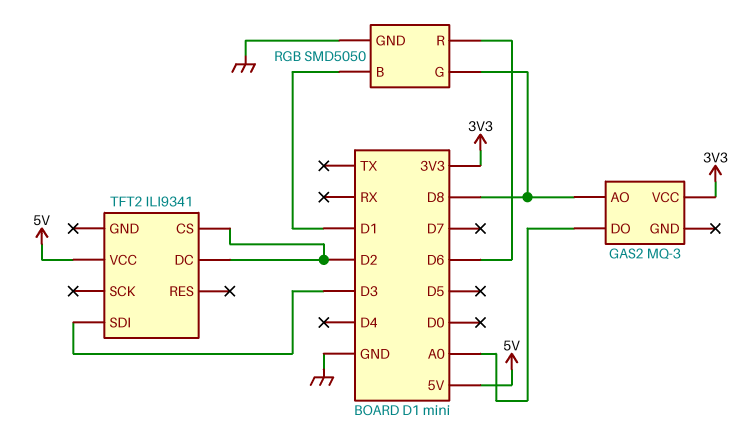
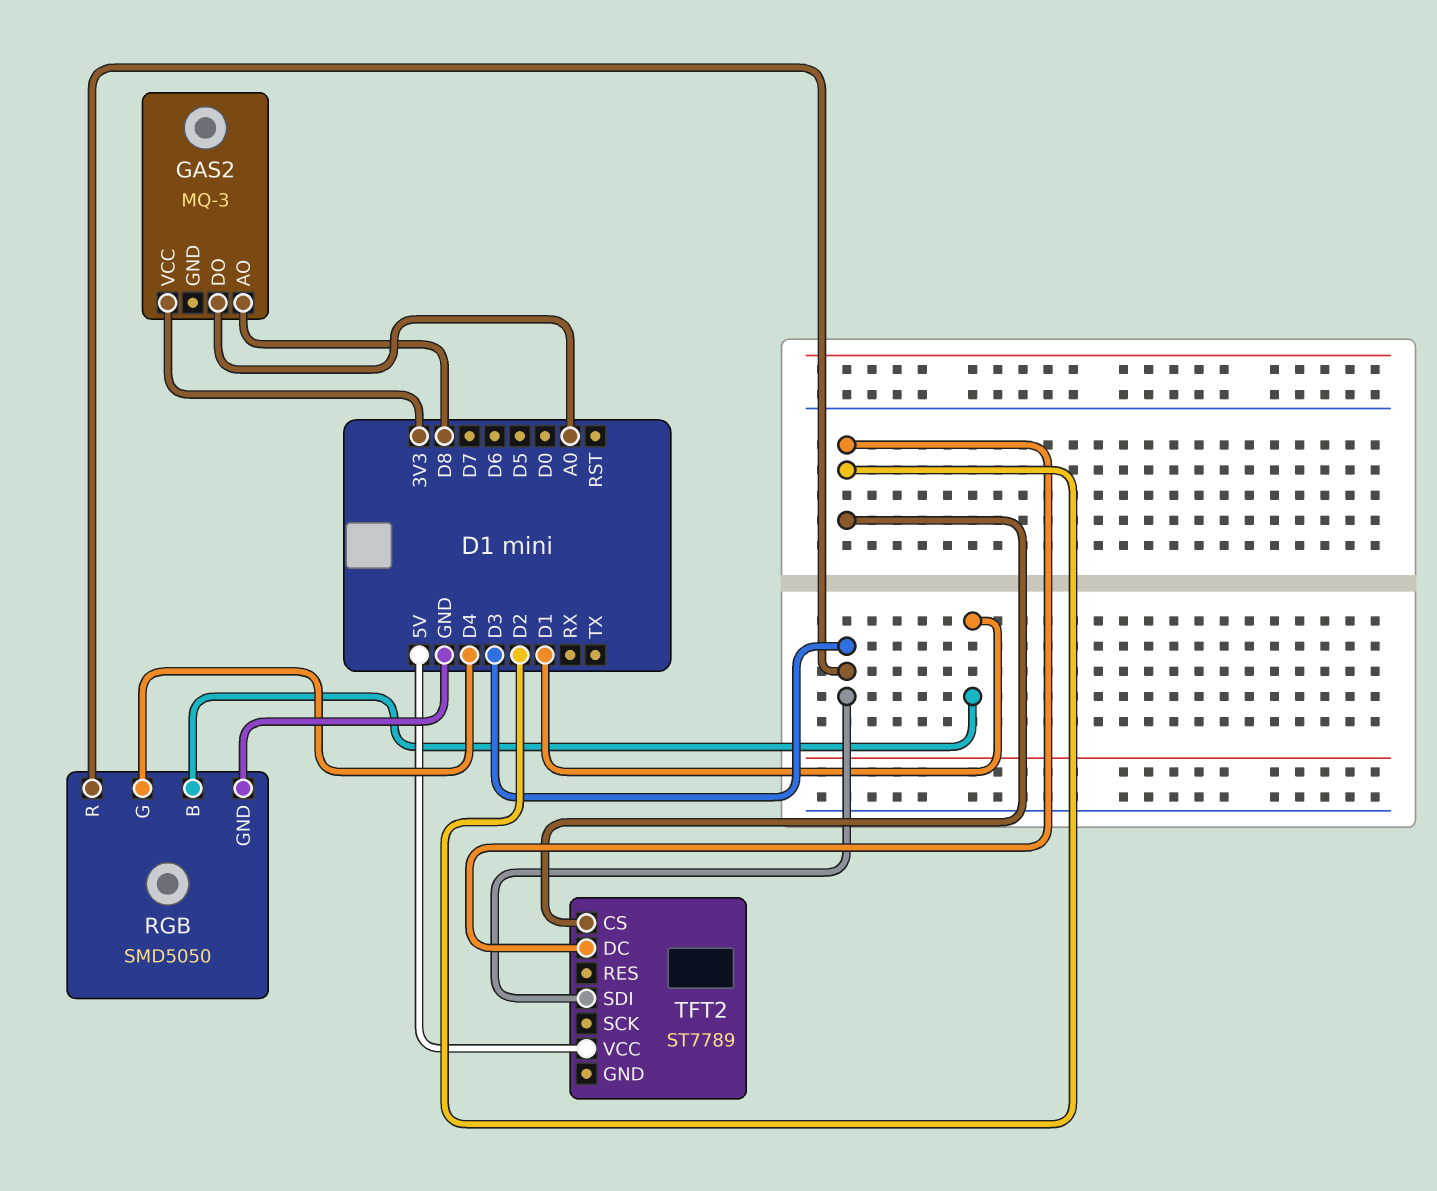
RGB pin G: D8 -> D4
RGB pin R: D6 -> D3
TFT2: ILI9341 -> ST7789

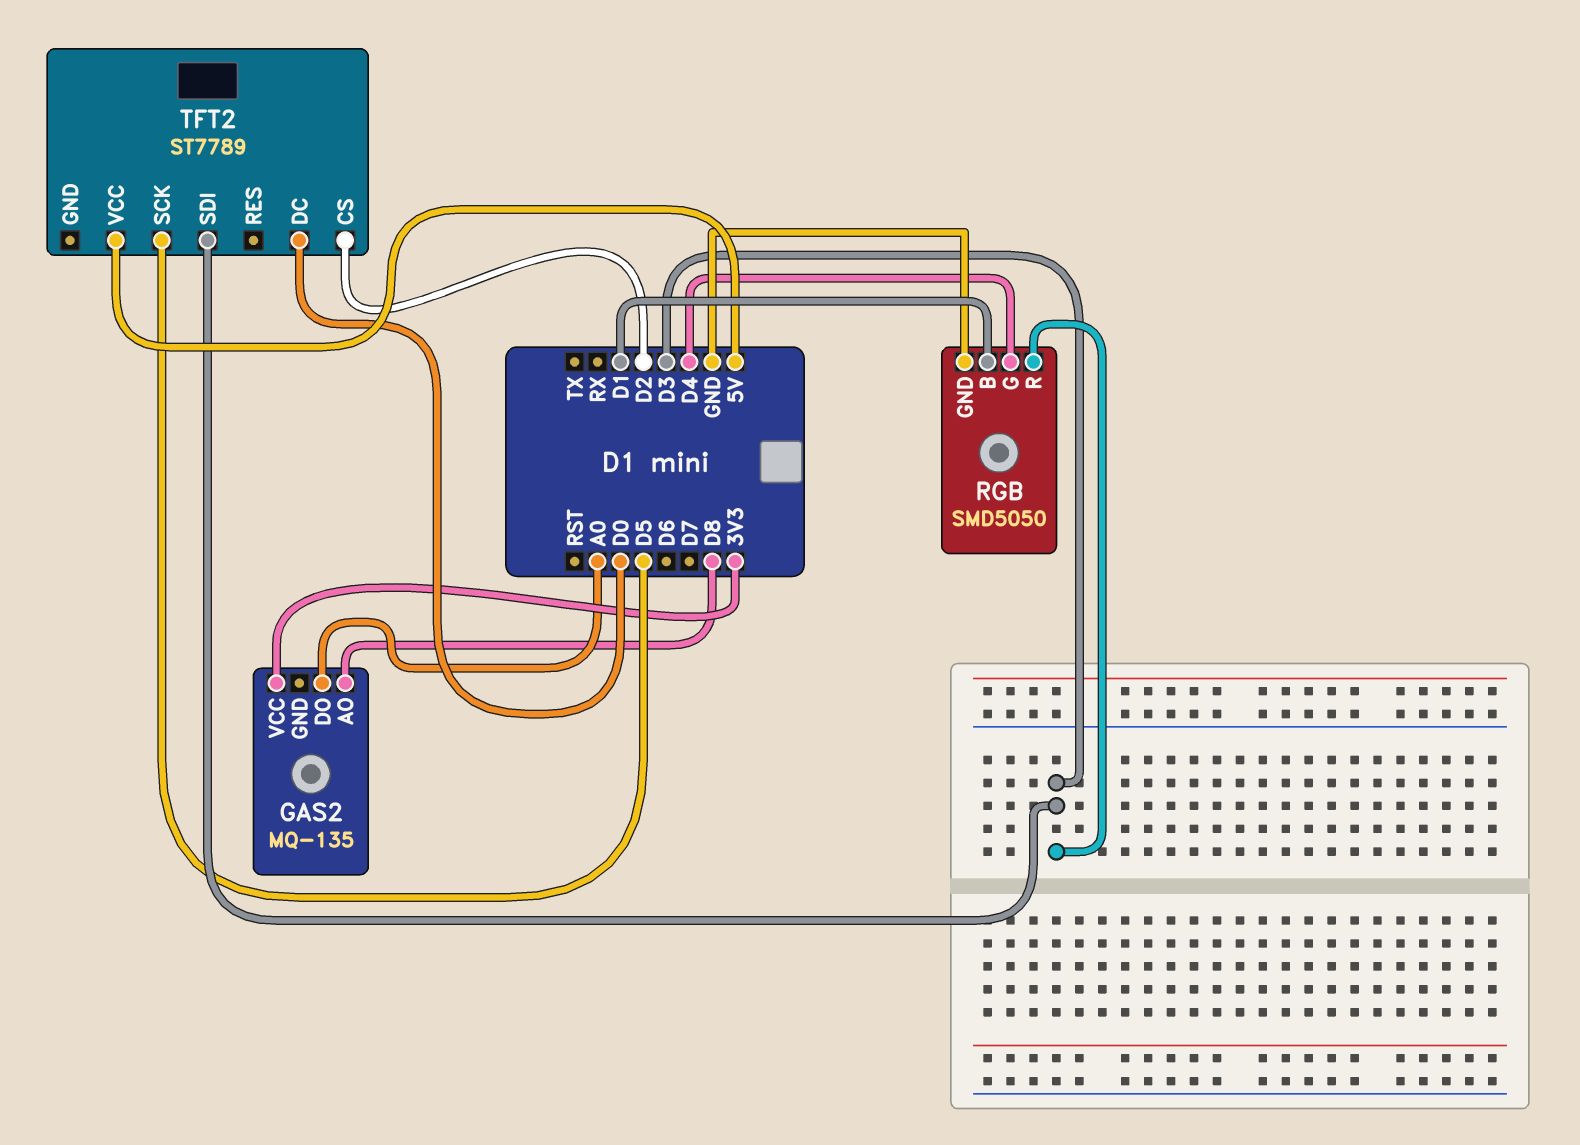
GAS2: MQ-3 -> MQ-135
TFT2 pin DC: D2 -> D0
TFT2 pin SCK: none -> D5

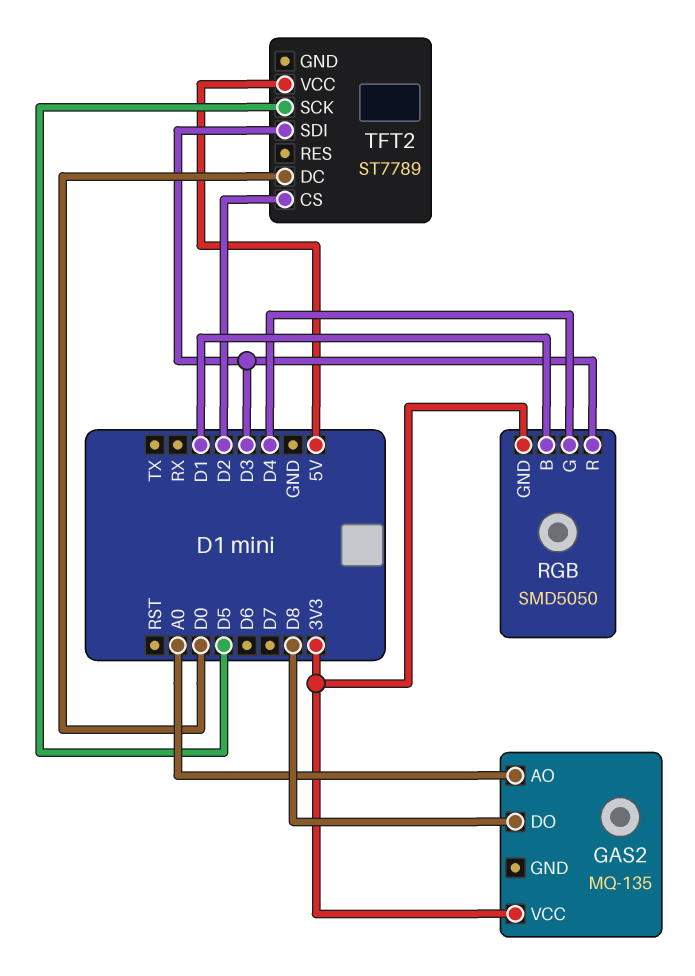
GAS2 pin AO: D8 -> A0
GAS2 pin DO: A0 -> D8
RGB pin GND: GND -> 3V3

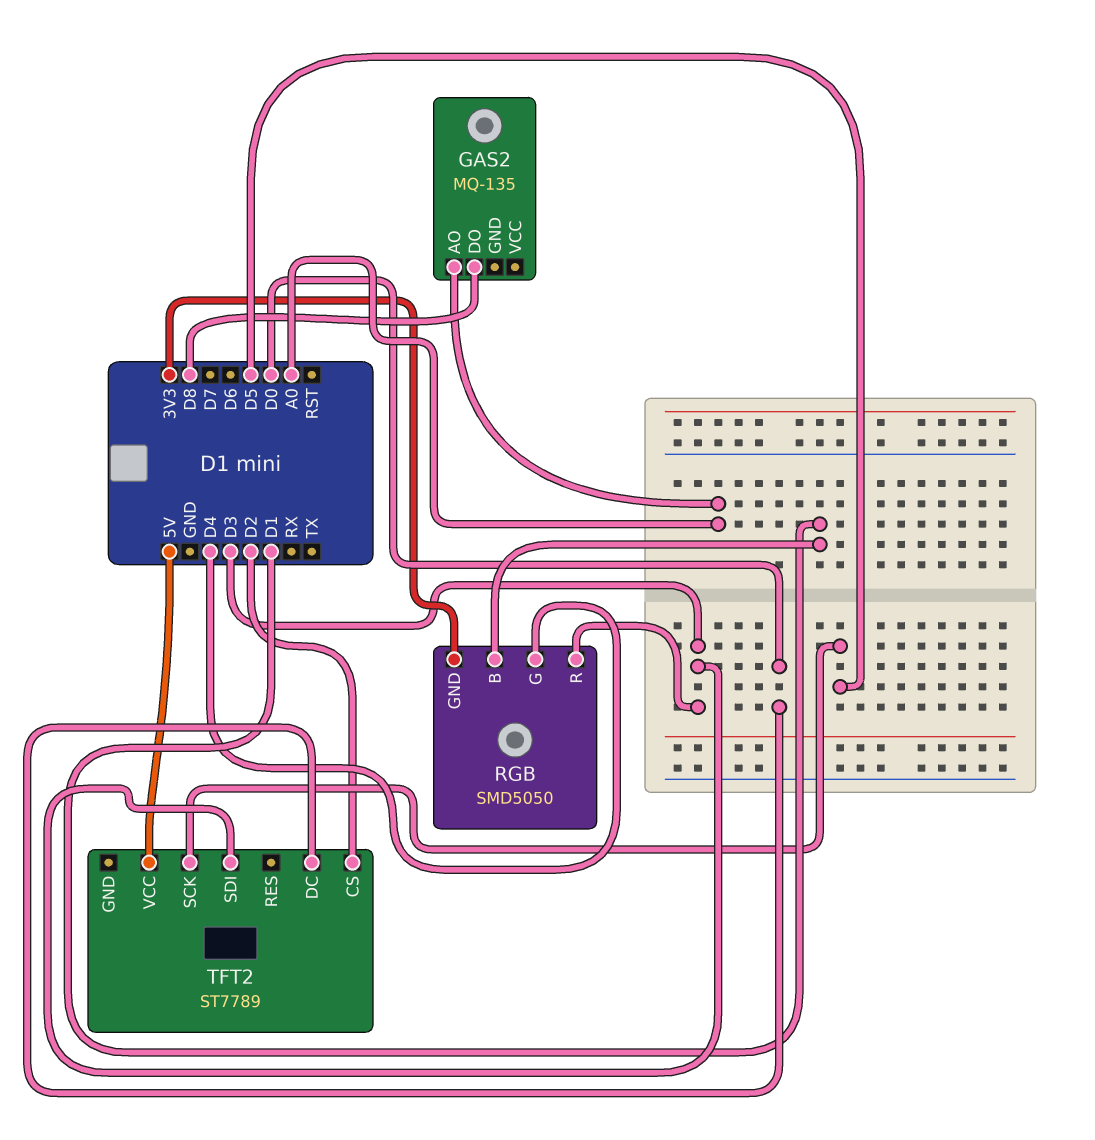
GAS2 pin VCC: 3V3 -> none

